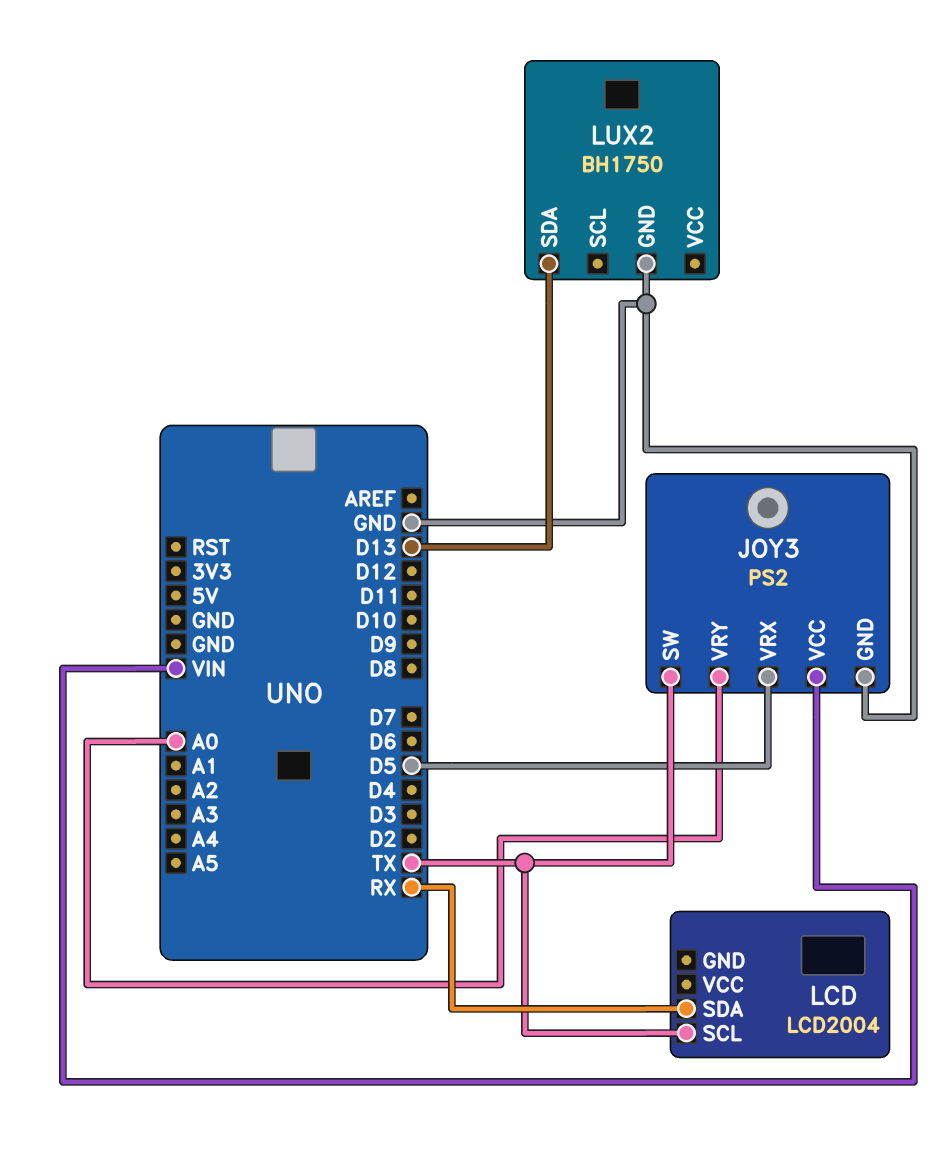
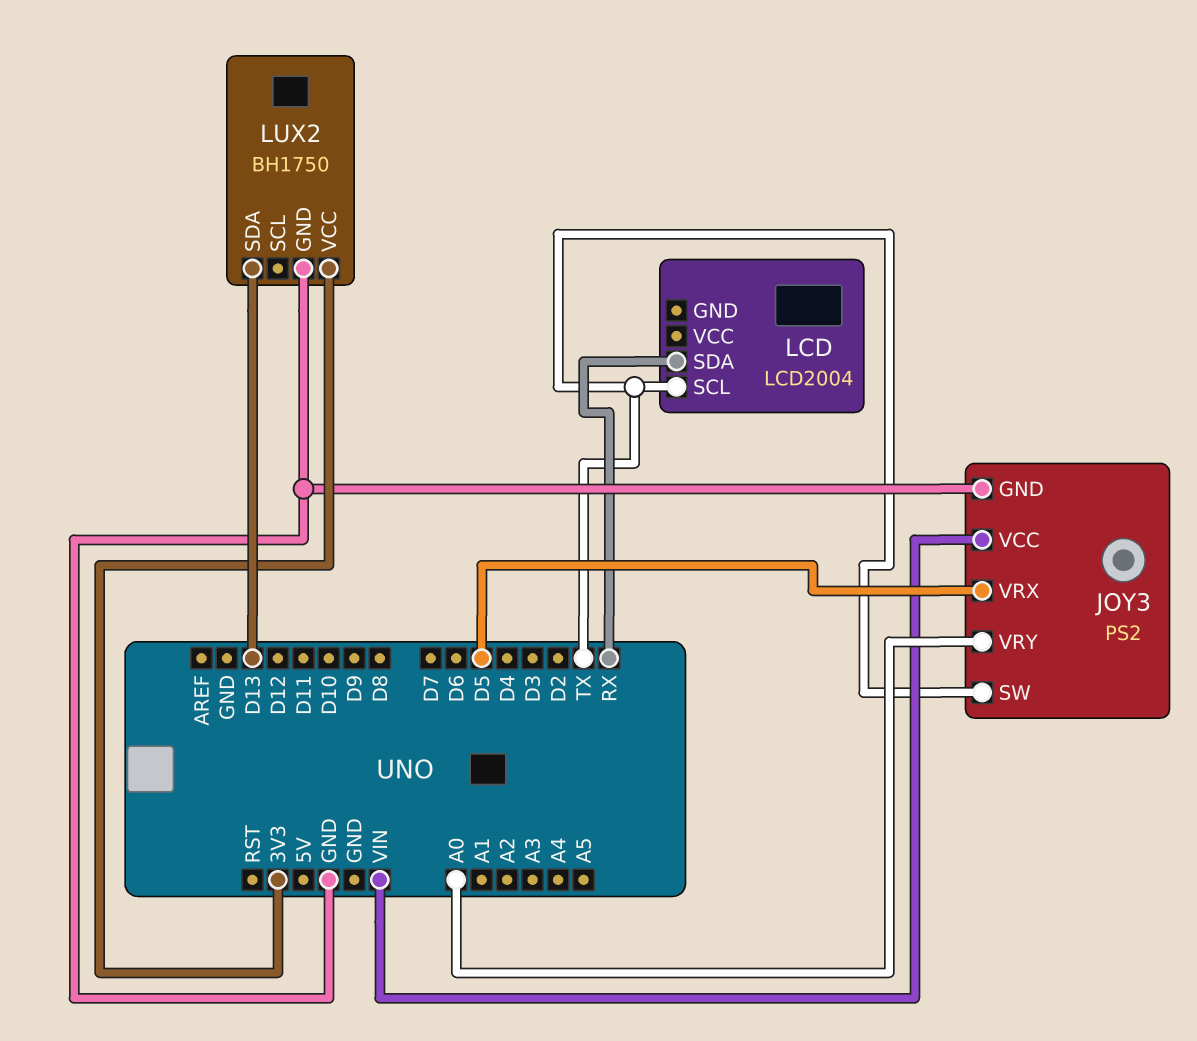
LUX2 pin VCC: none -> 3V3

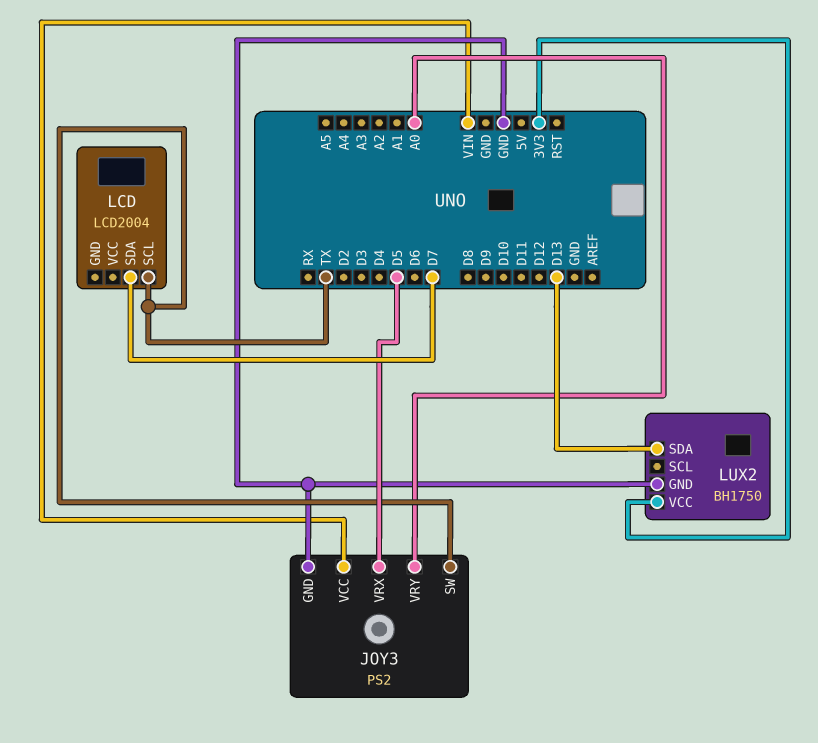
LCD pin SDA: RX -> D7

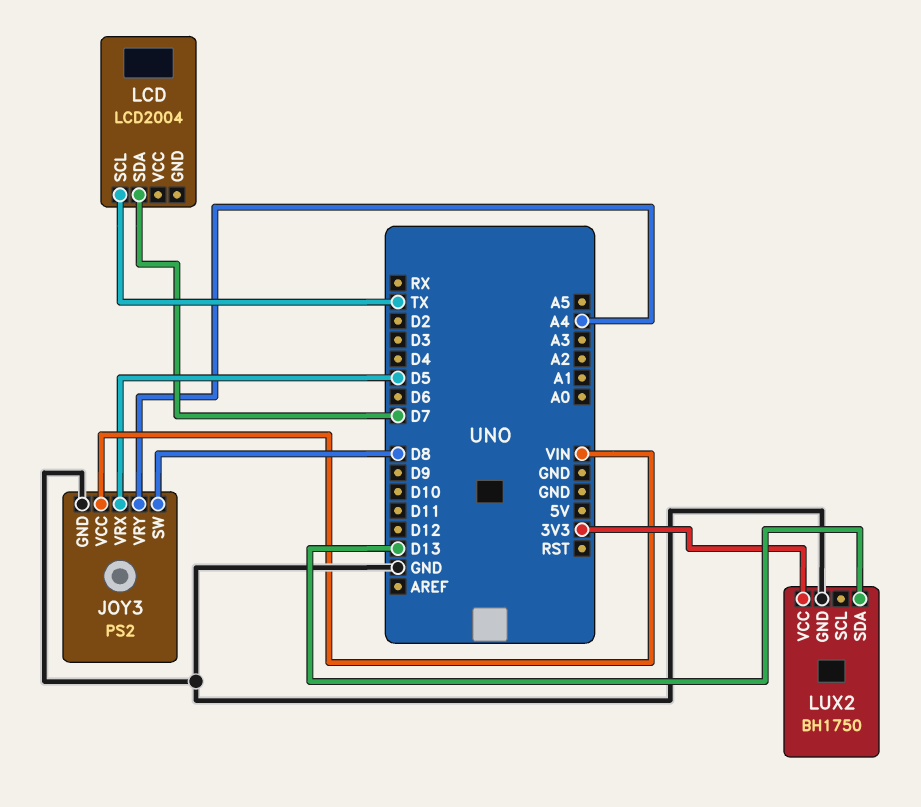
JOY3 pin SW: TX -> D8
JOY3 pin VRY: A0 -> A4

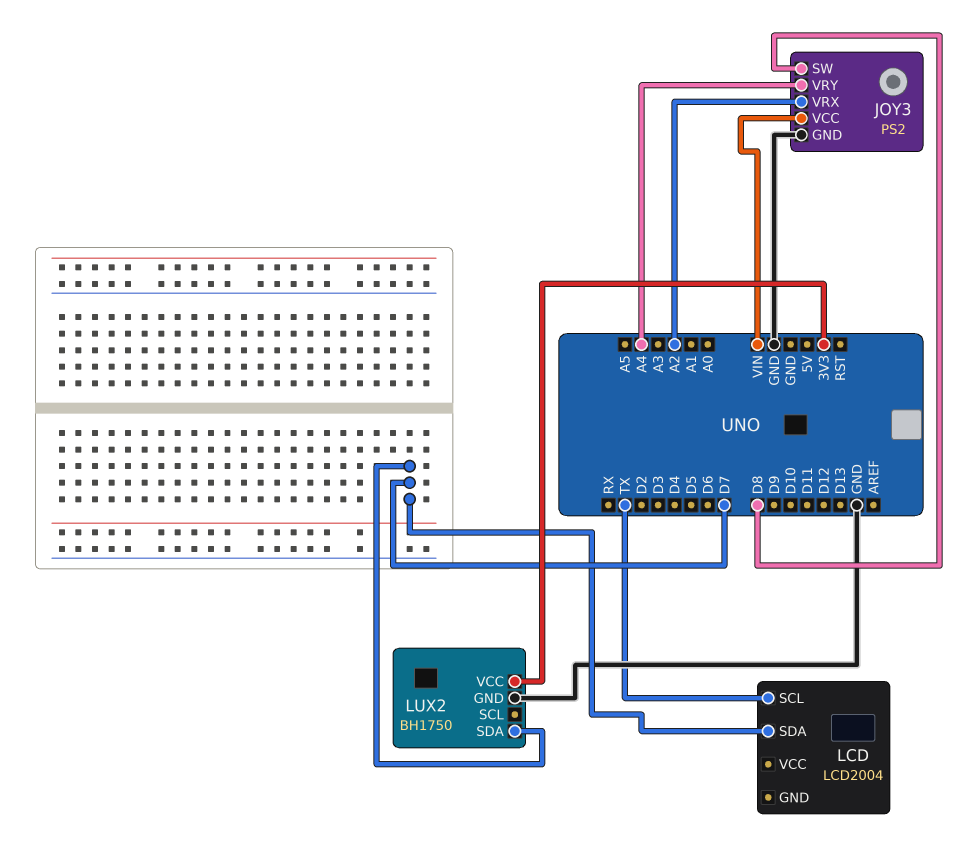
JOY3 pin VRX: D5 -> A2
LUX2 pin SDA: D13 -> D7

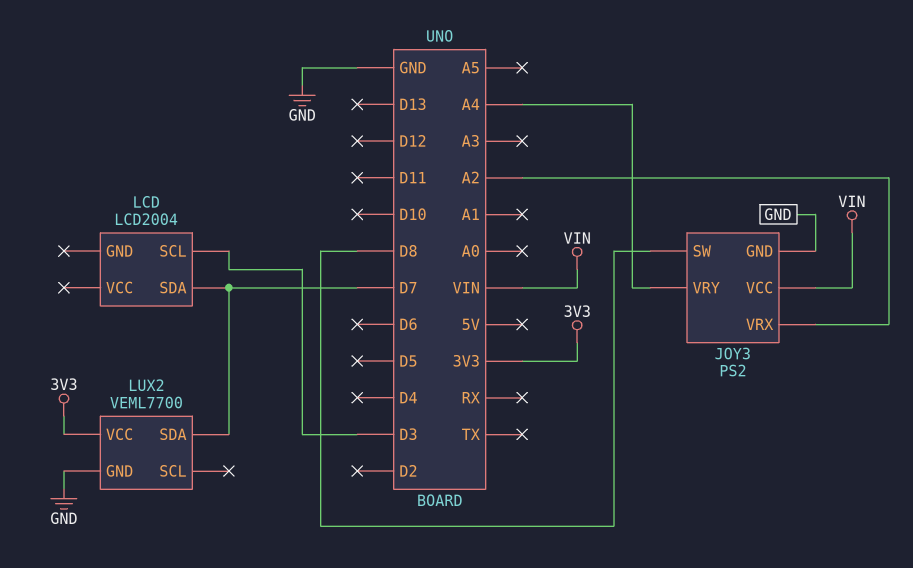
LCD pin SCL: TX -> D3
LUX2: BH1750 -> VEML7700

